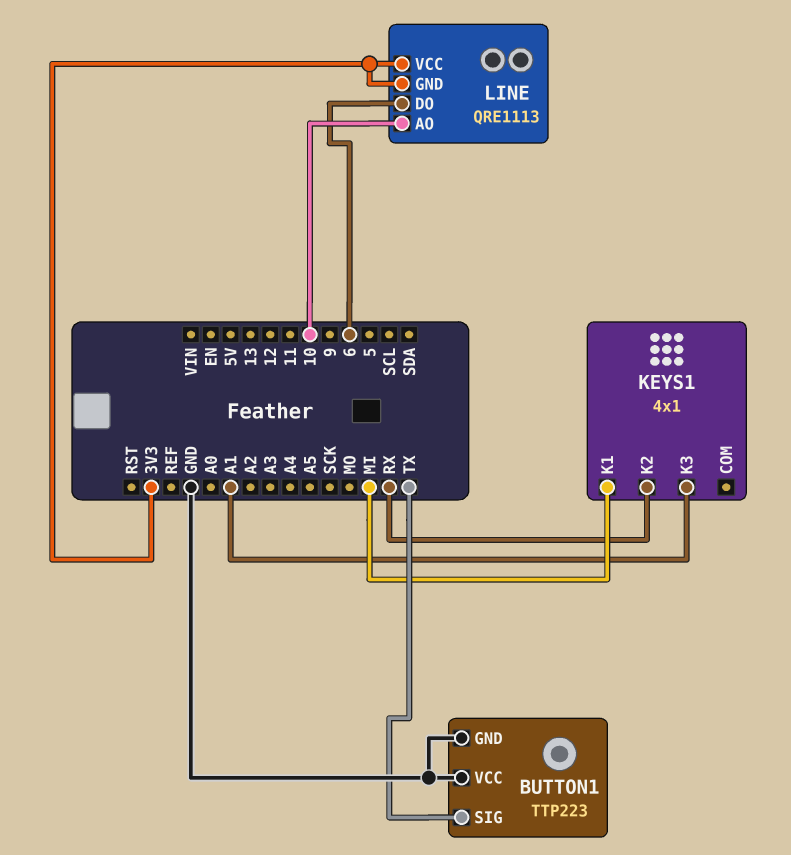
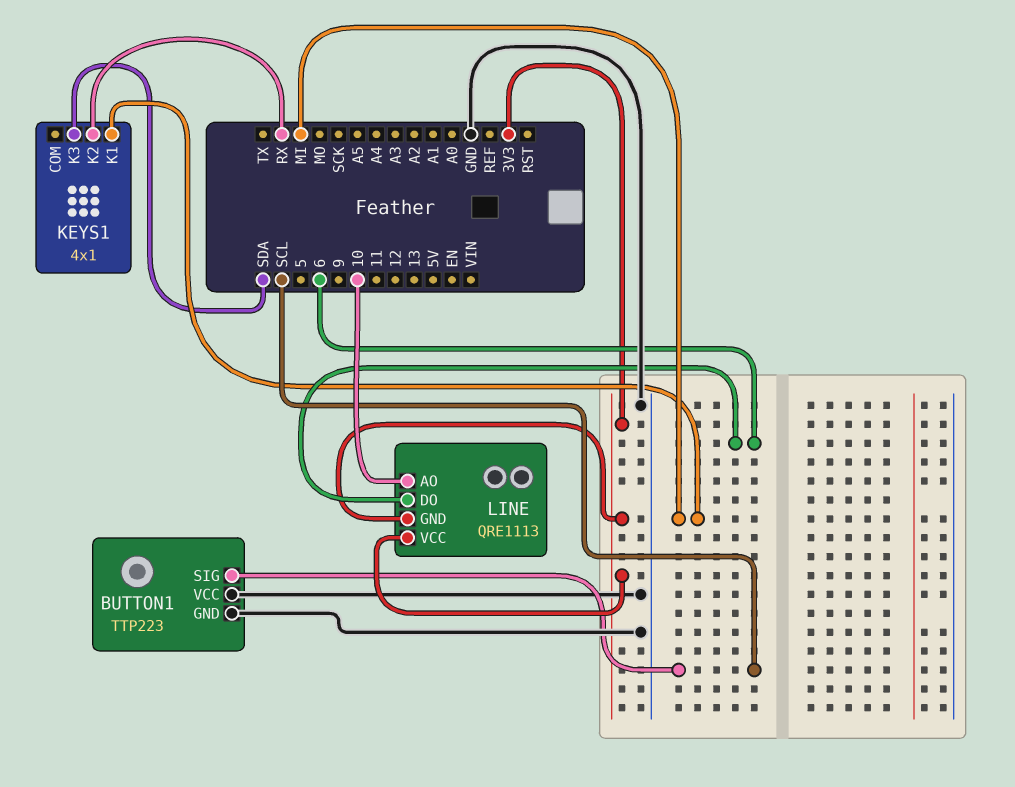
BUTTON1 pin SIG: TX -> SCL
KEYS1 pin K3: A1 -> SDA

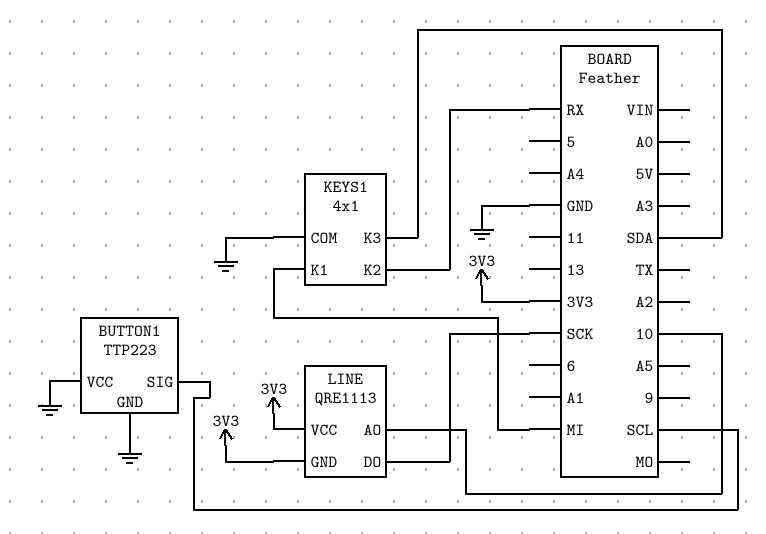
KEYS1 pin COM: none -> GND
LINE pin DO: 6 -> SCK

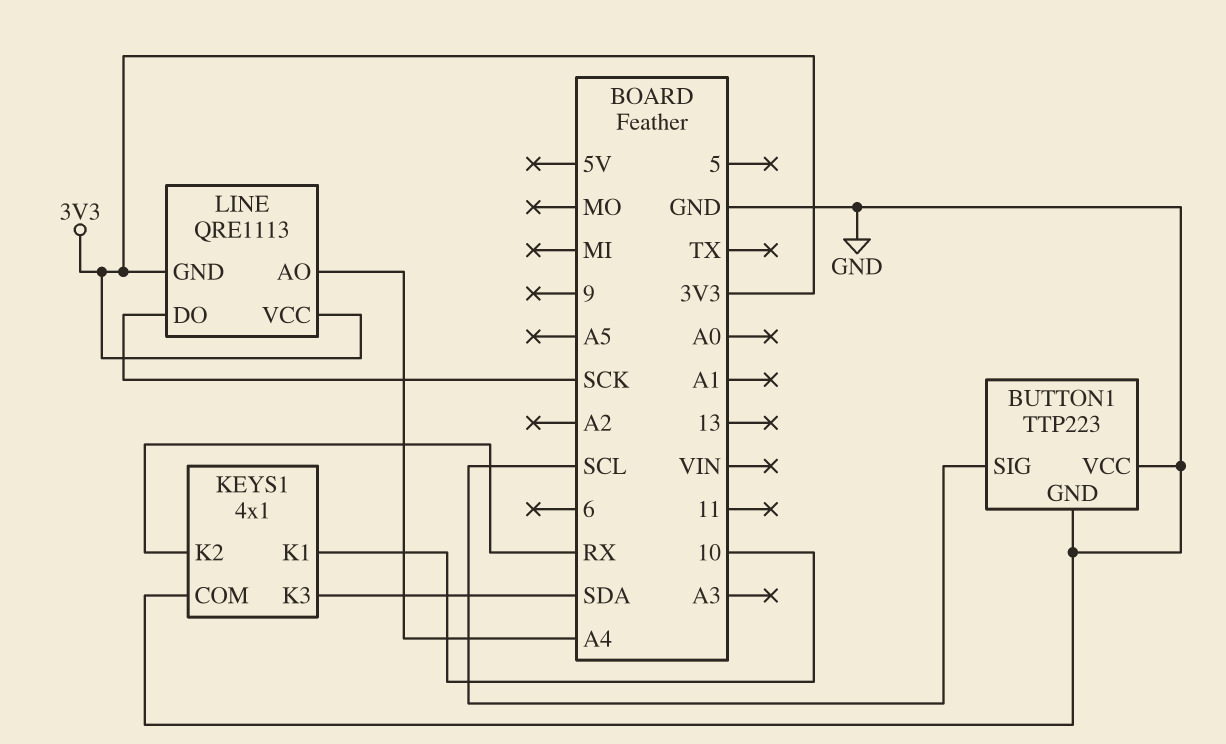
KEYS1 pin K1: MI -> 10
LINE pin AO: 10 -> A4

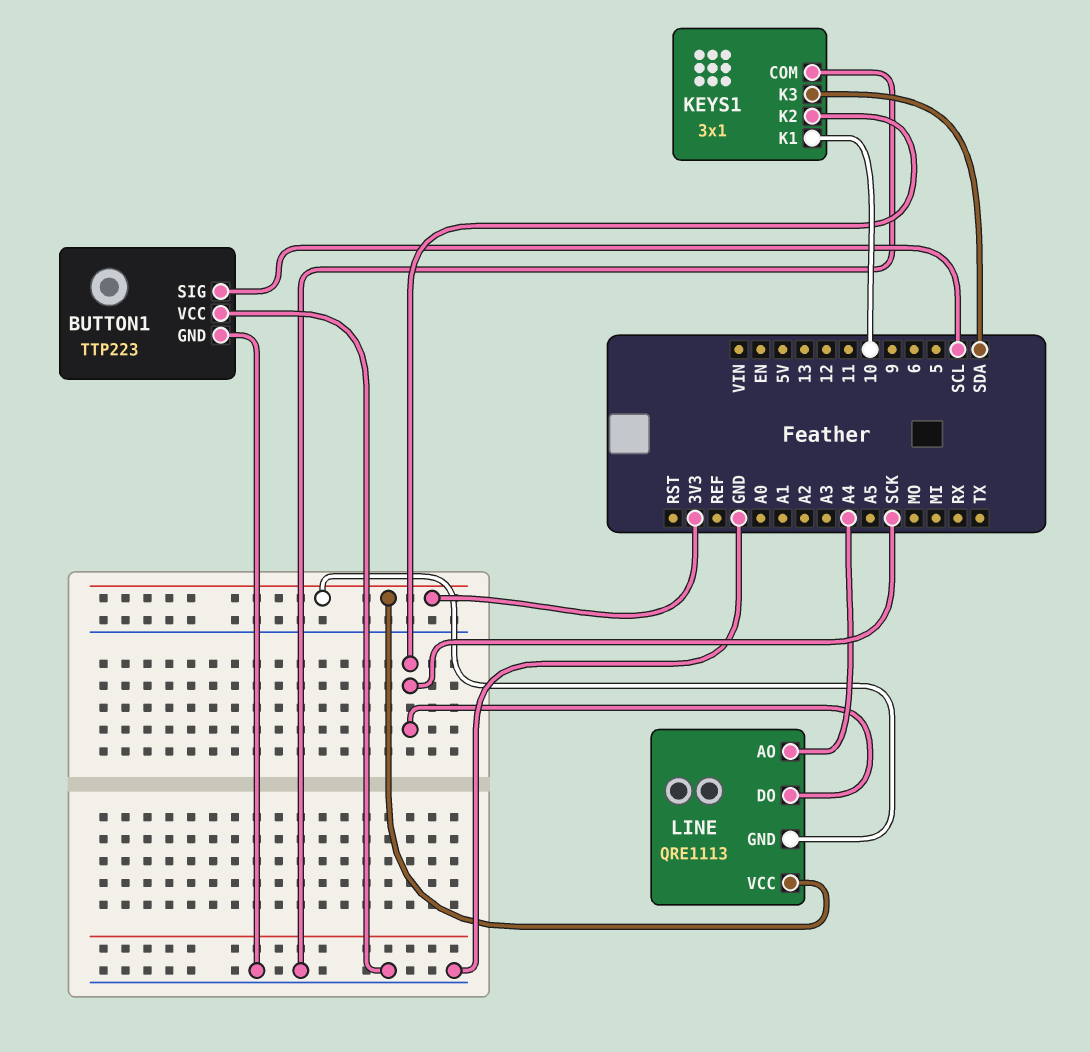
KEYS1: 4x1 -> 3x1
KEYS1 pin K2: RX -> SCK

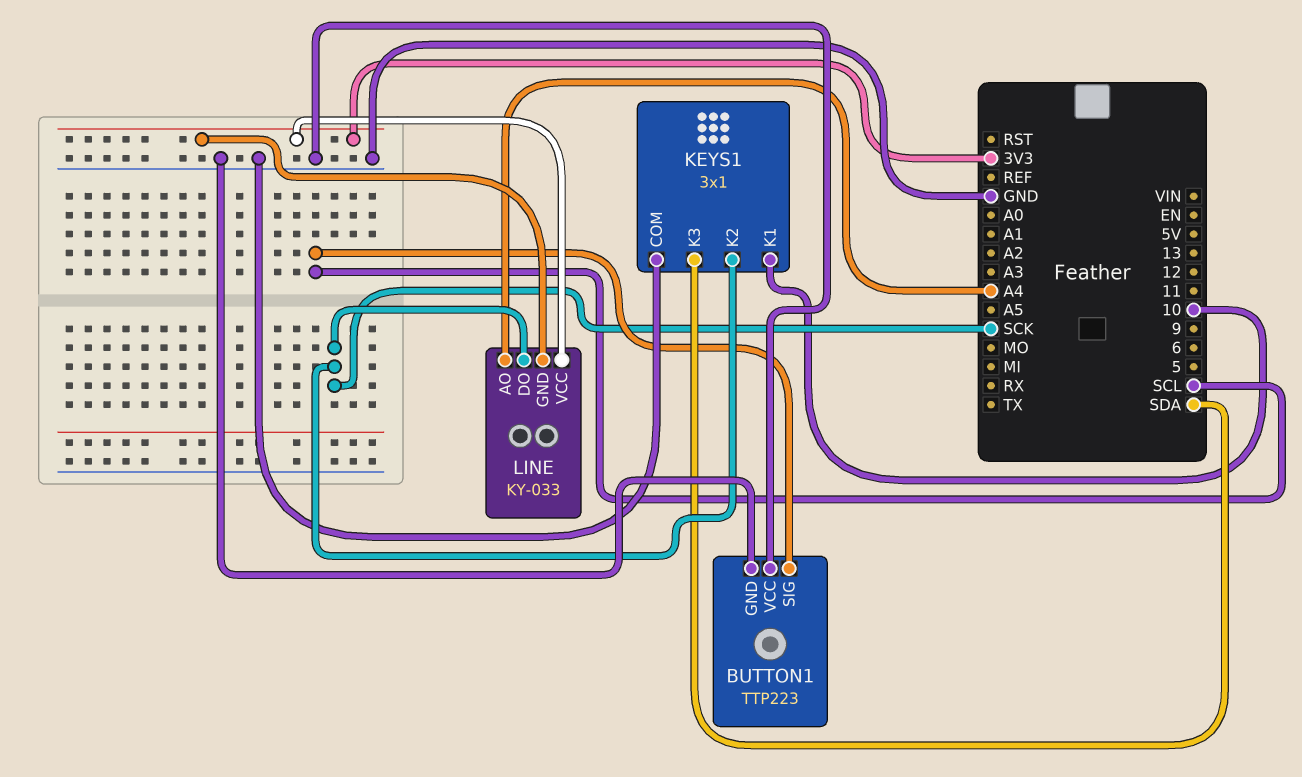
LINE: QRE1113 -> KY-033

